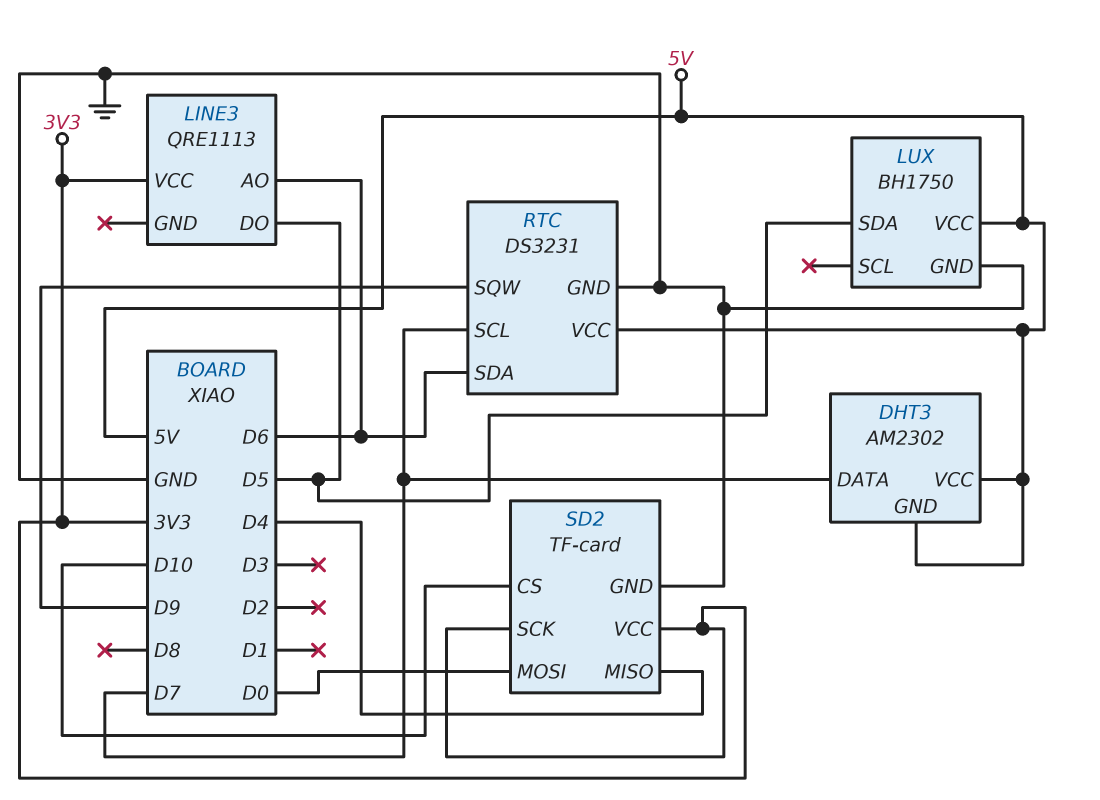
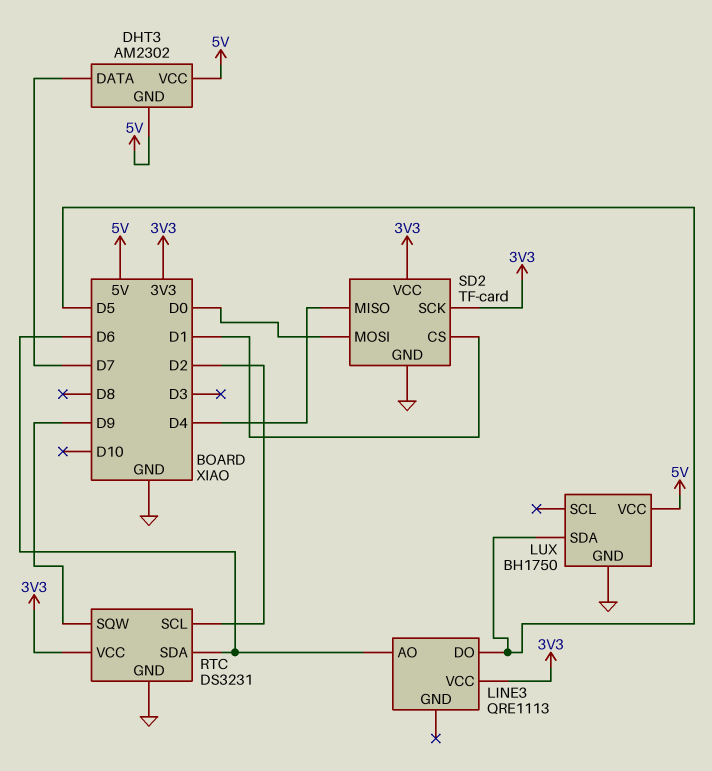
RTC pin SCL: D7 -> D2
RTC pin VCC: 5V -> 3V3
SD2 pin CS: D10 -> D1

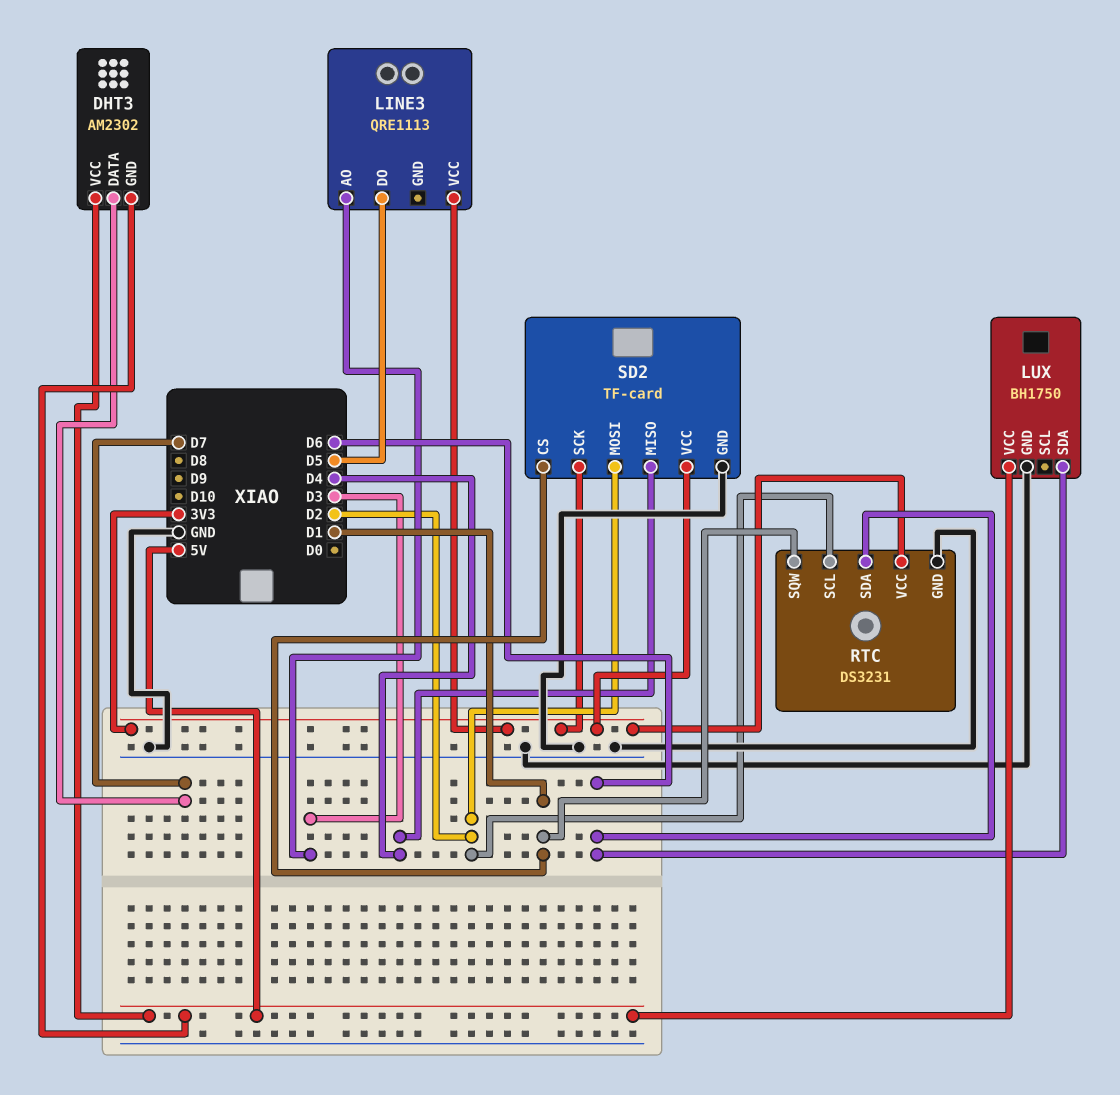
LINE3 pin AO: D6 -> D3
LUX pin SDA: D5 -> D6
RTC pin SQW: D9 -> D1
SD2 pin MOSI: D0 -> D2

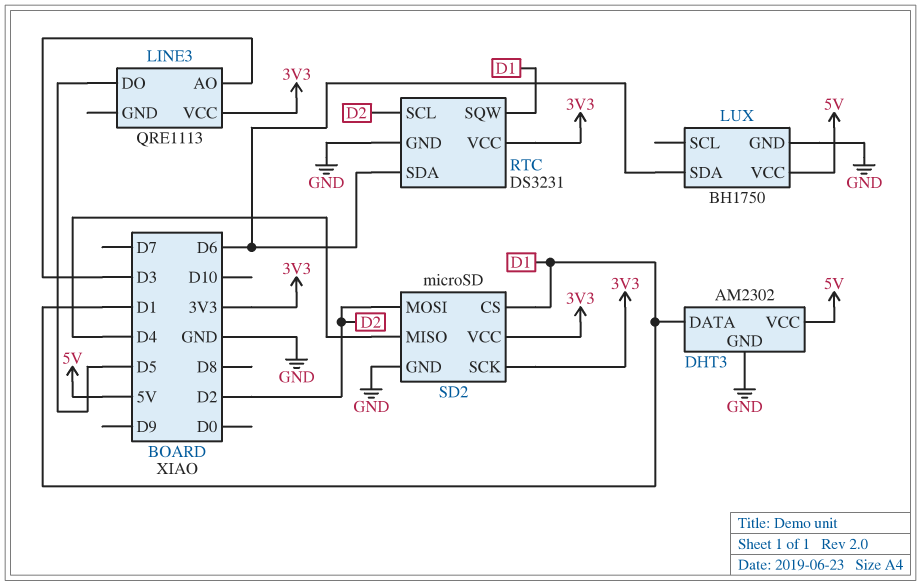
DHT3 pin DATA: D7 -> D1
DHT3 pin GND: 5V -> GND
SD2: TF-card -> microSD

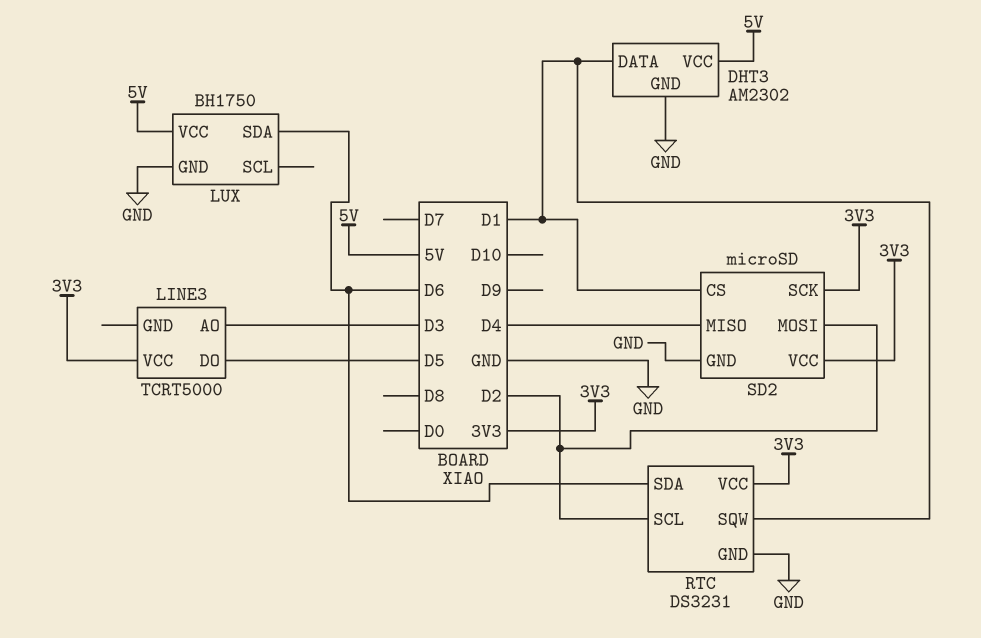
LINE3: QRE1113 -> TCRT5000

